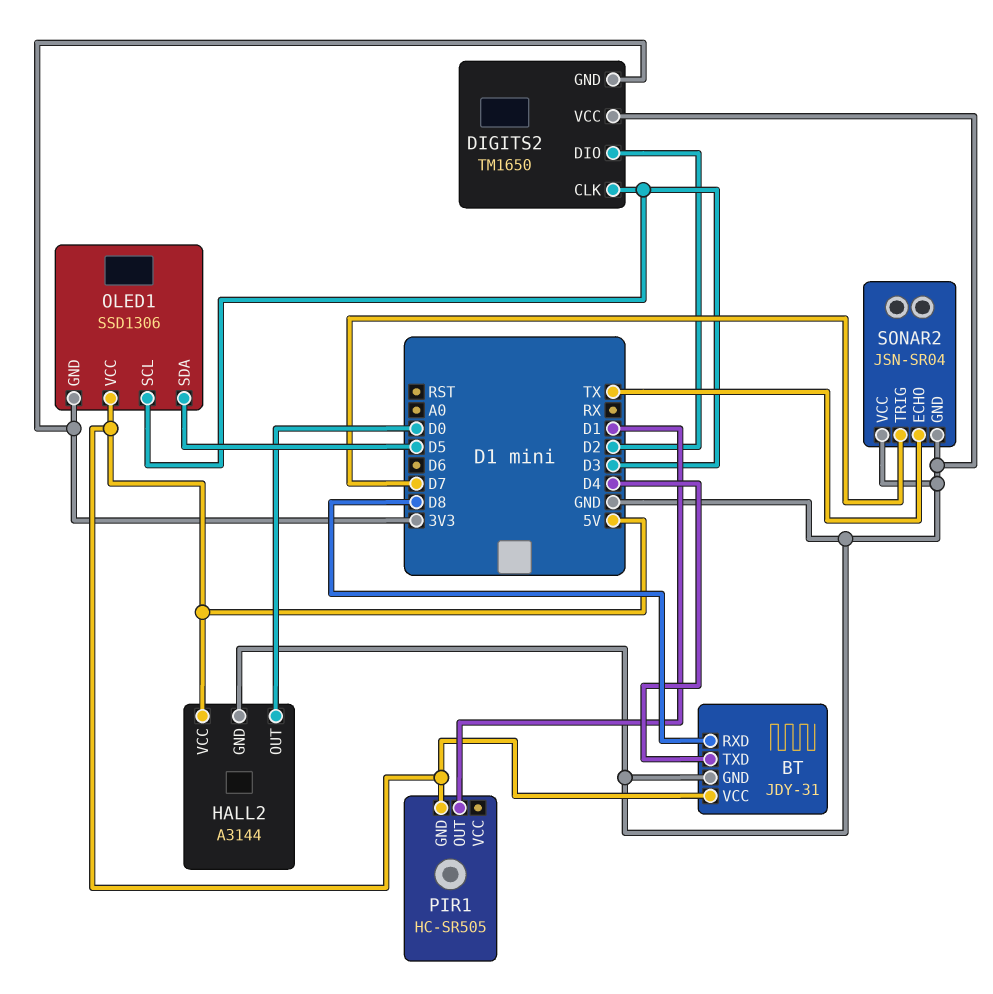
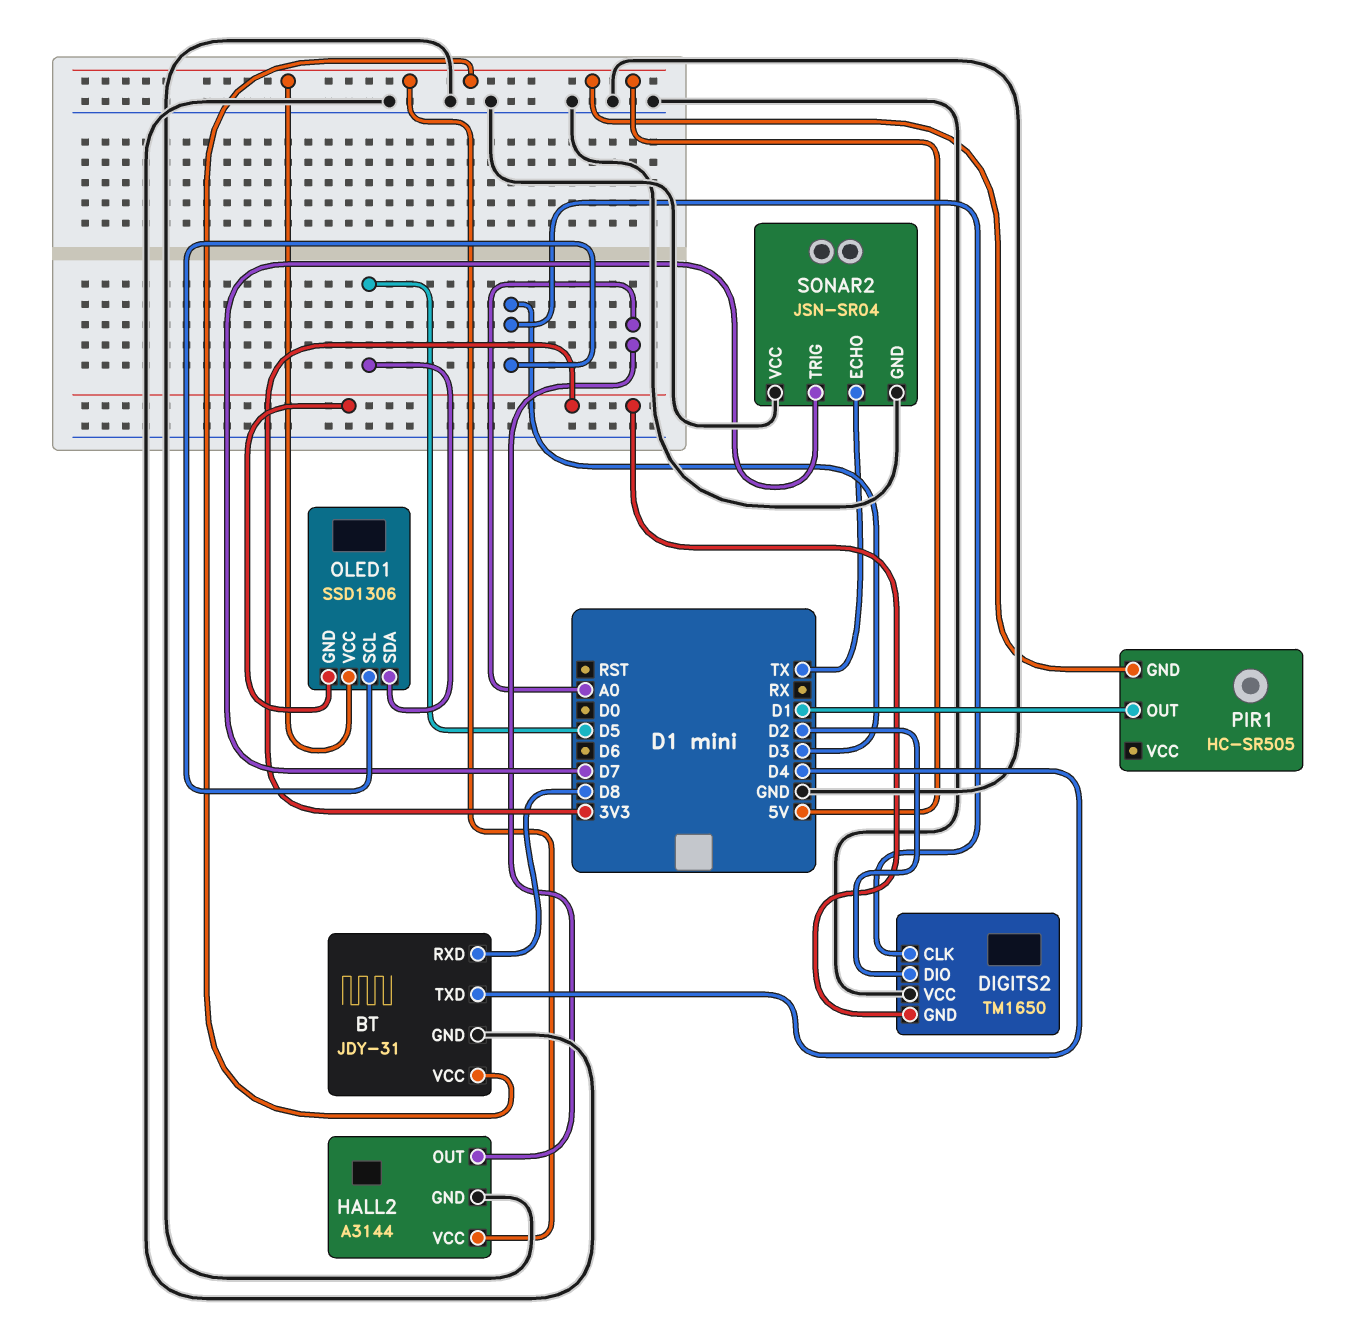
HALL2 pin OUT: D0 -> A0

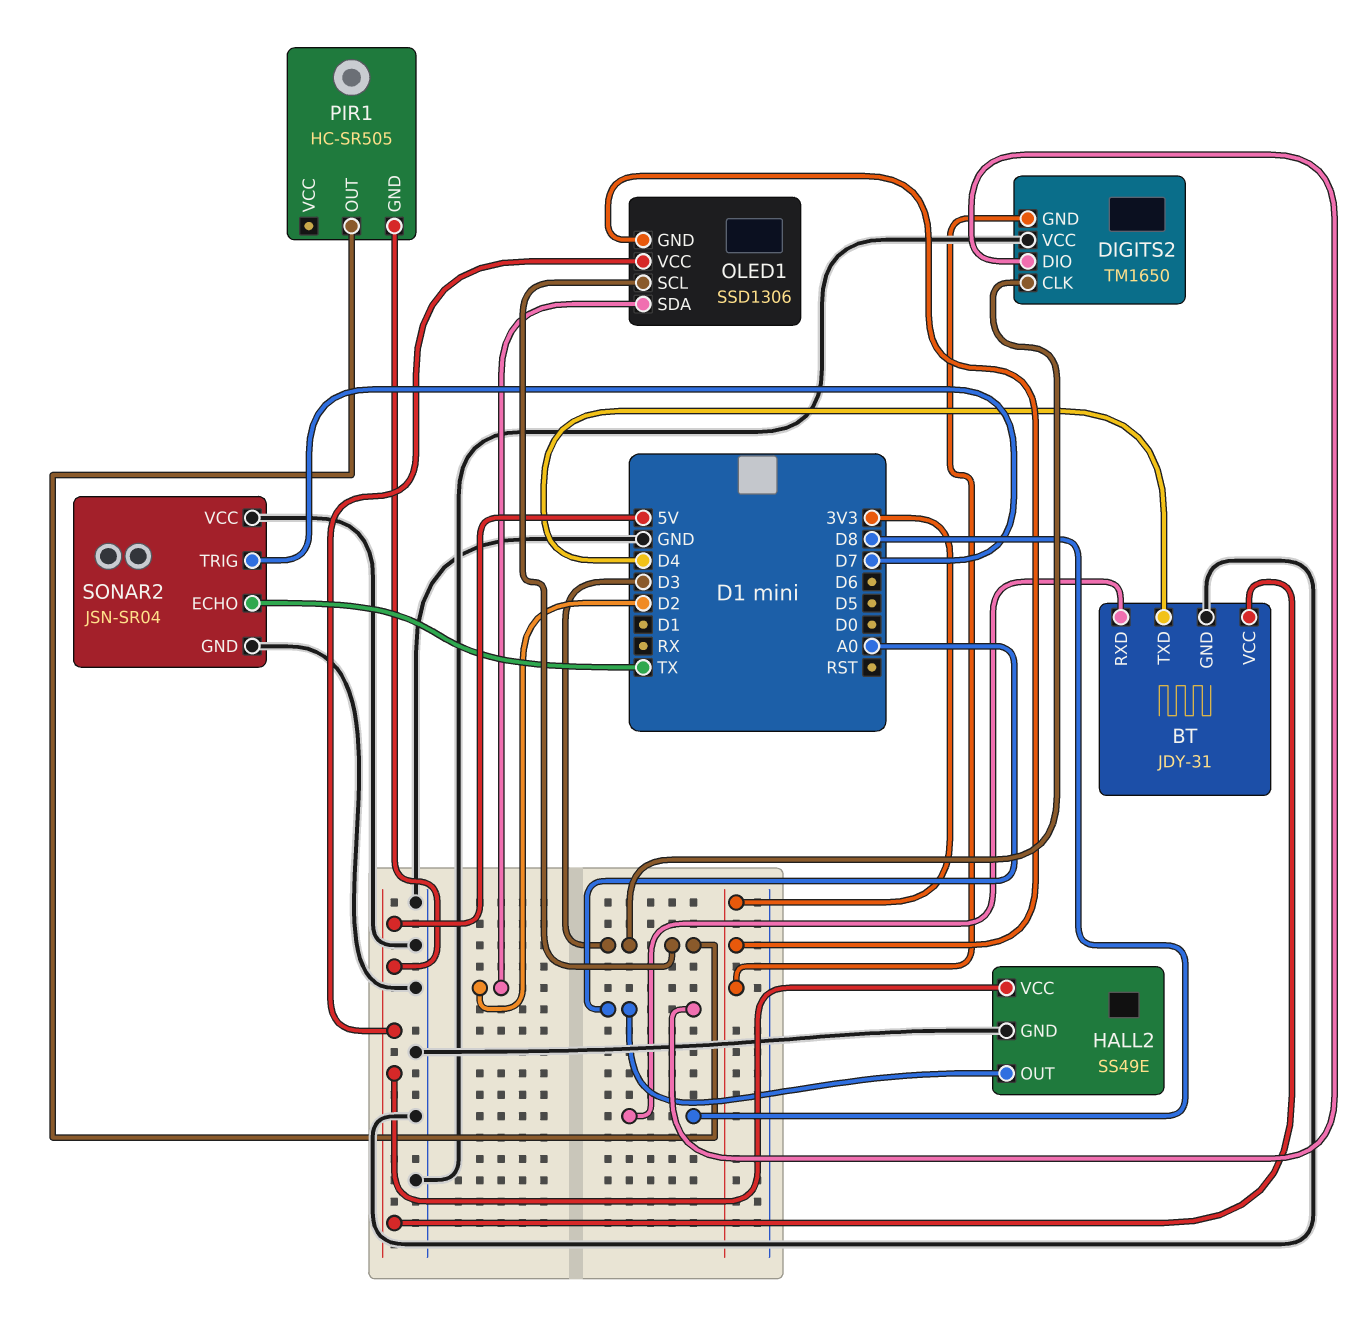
DIGITS2 pin DIO: D2 -> A0
HALL2: A3144 -> SS49E
OLED1 pin SDA: D5 -> D2
PIR1 pin OUT: D1 -> D3

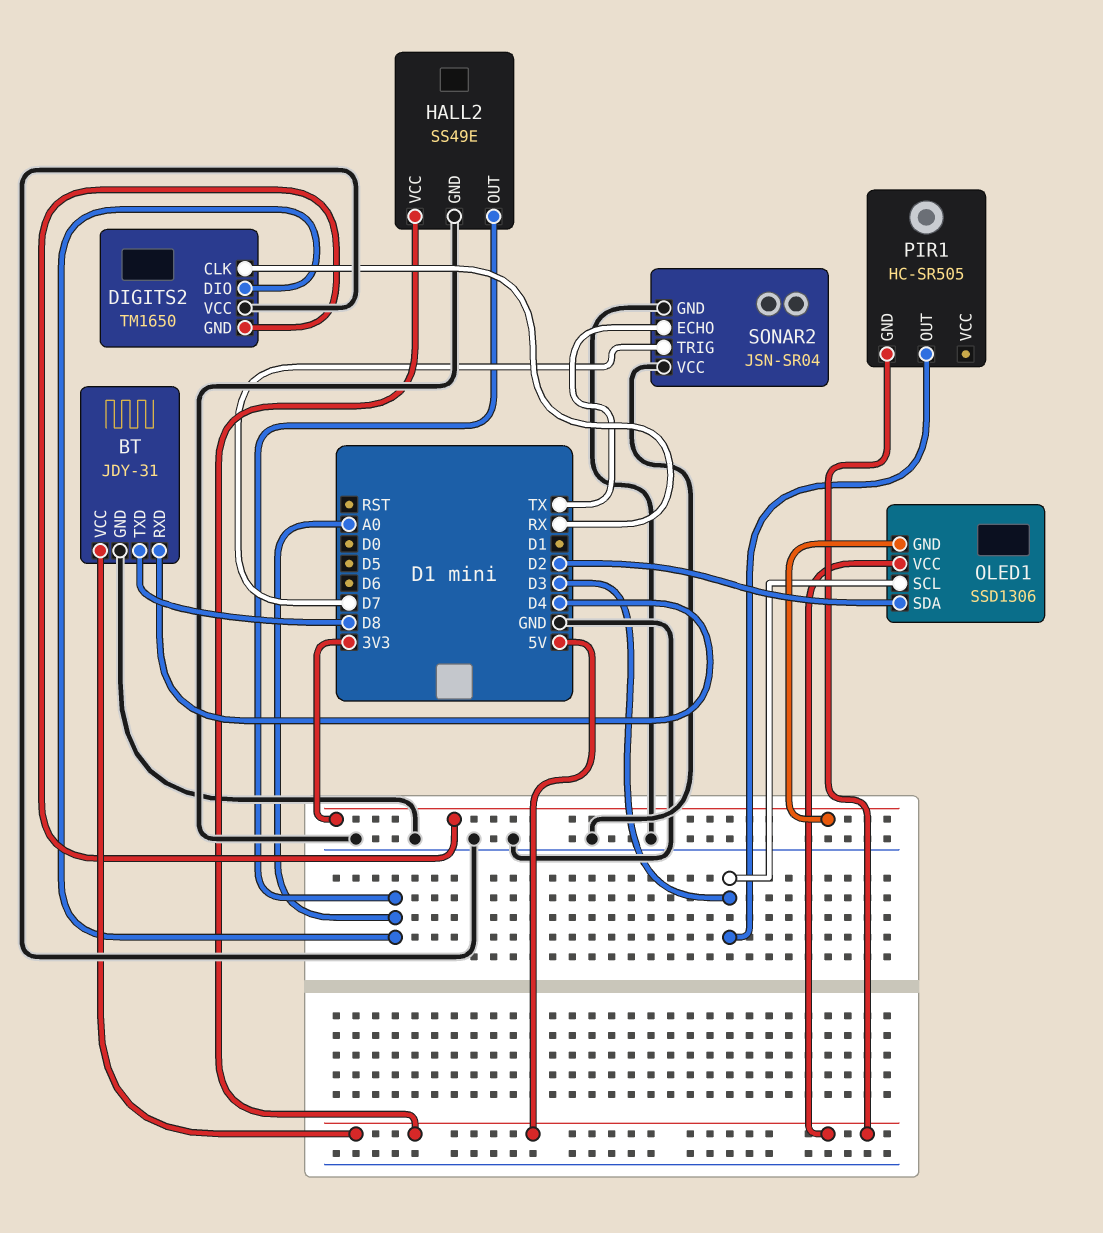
BT pin RXD: D8 -> D4
BT pin TXD: D4 -> D8
DIGITS2 pin CLK: D3 -> RX

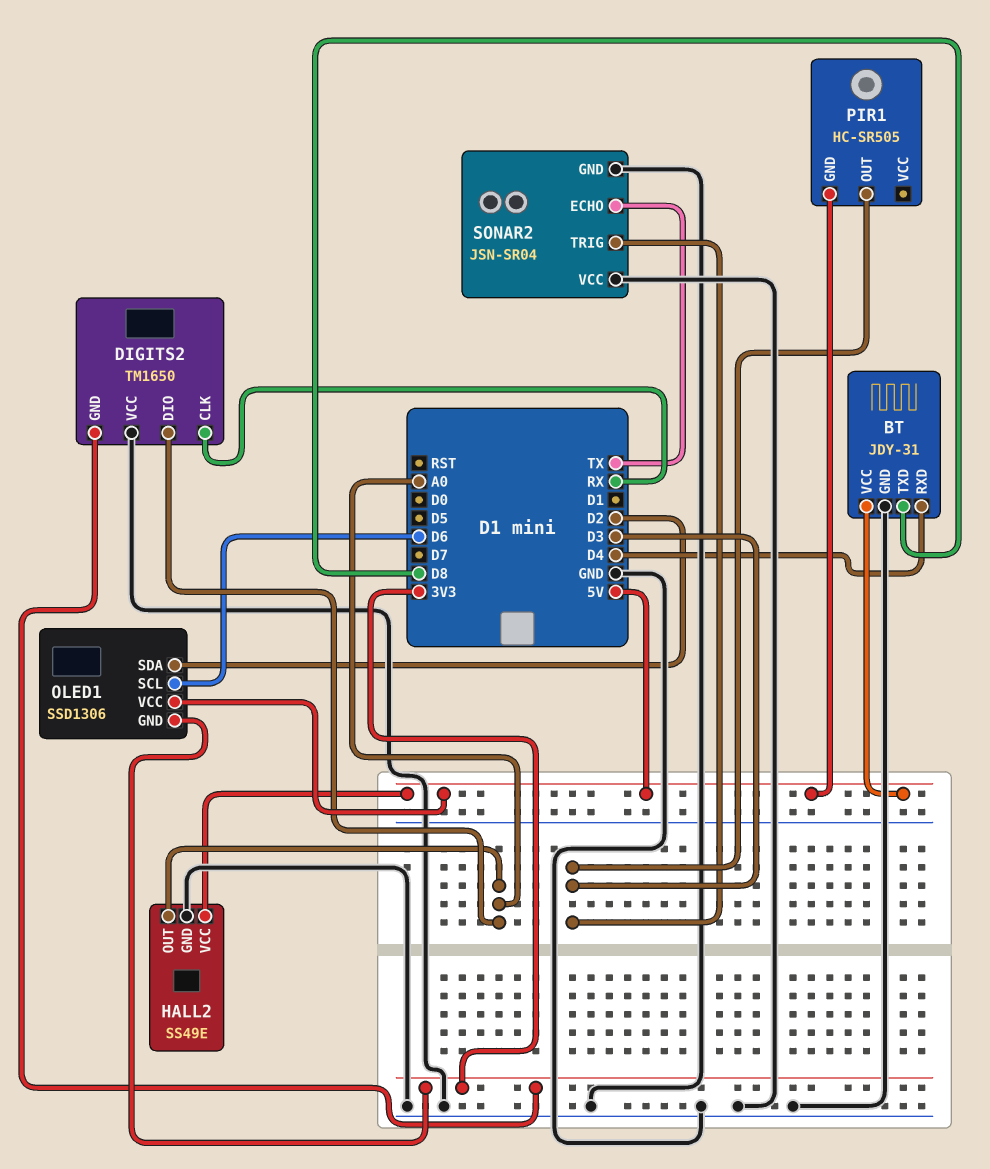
OLED1 pin SCL: D3 -> D6
SONAR2 pin TRIG: D7 -> D3

